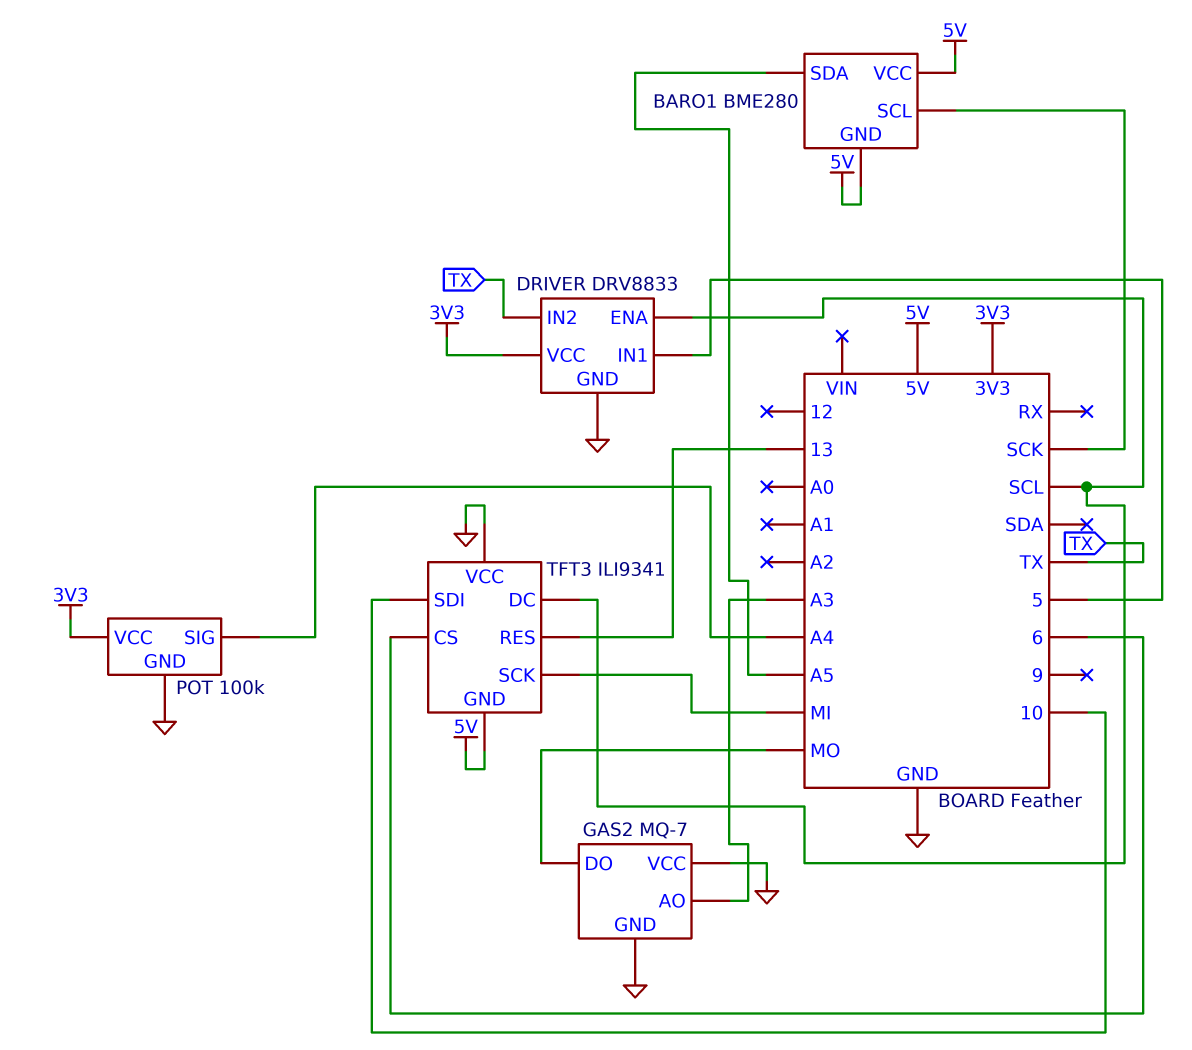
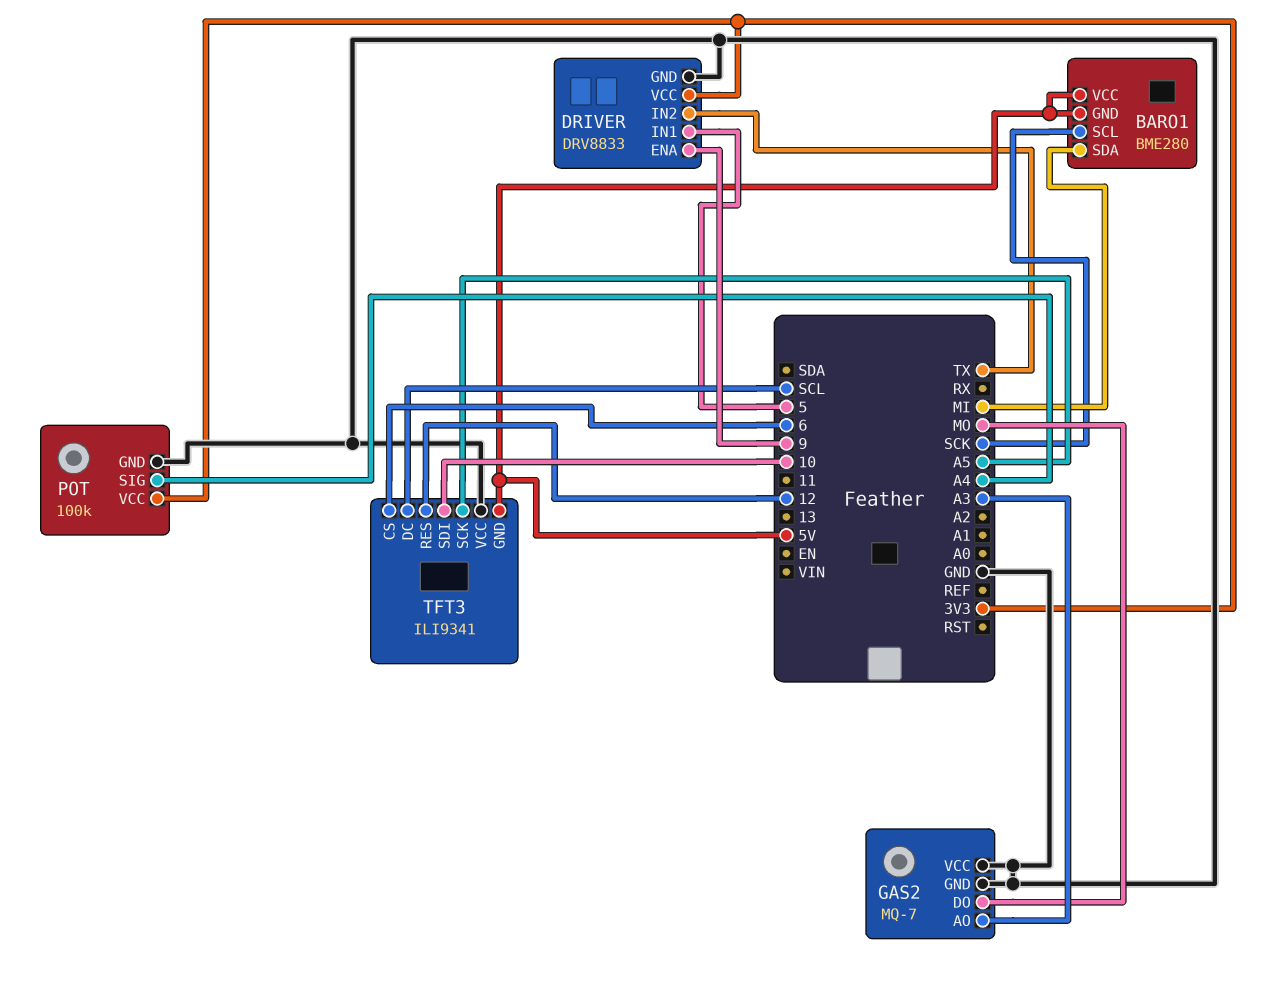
BARO1 pin SDA: A5 -> MI
DRIVER pin ENA: SCL -> 9
TFT3 pin RES: 13 -> 12
TFT3 pin SCK: MI -> A5

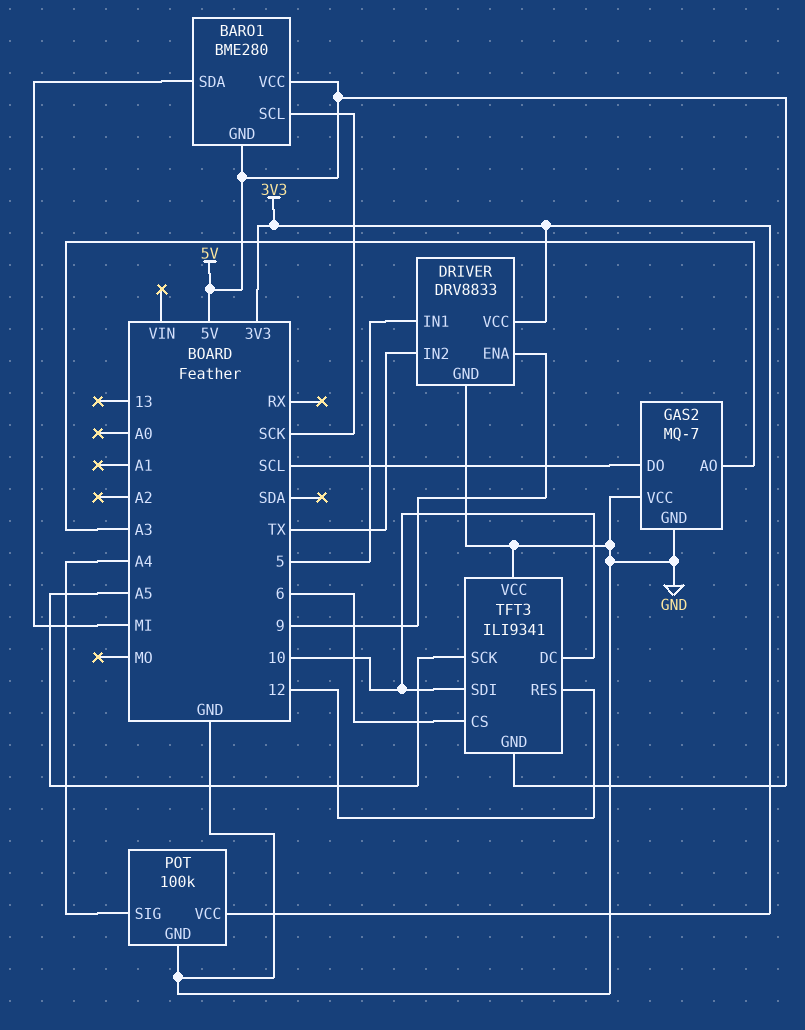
GAS2 pin DO: MO -> SCL
TFT3 pin DC: SCL -> 10

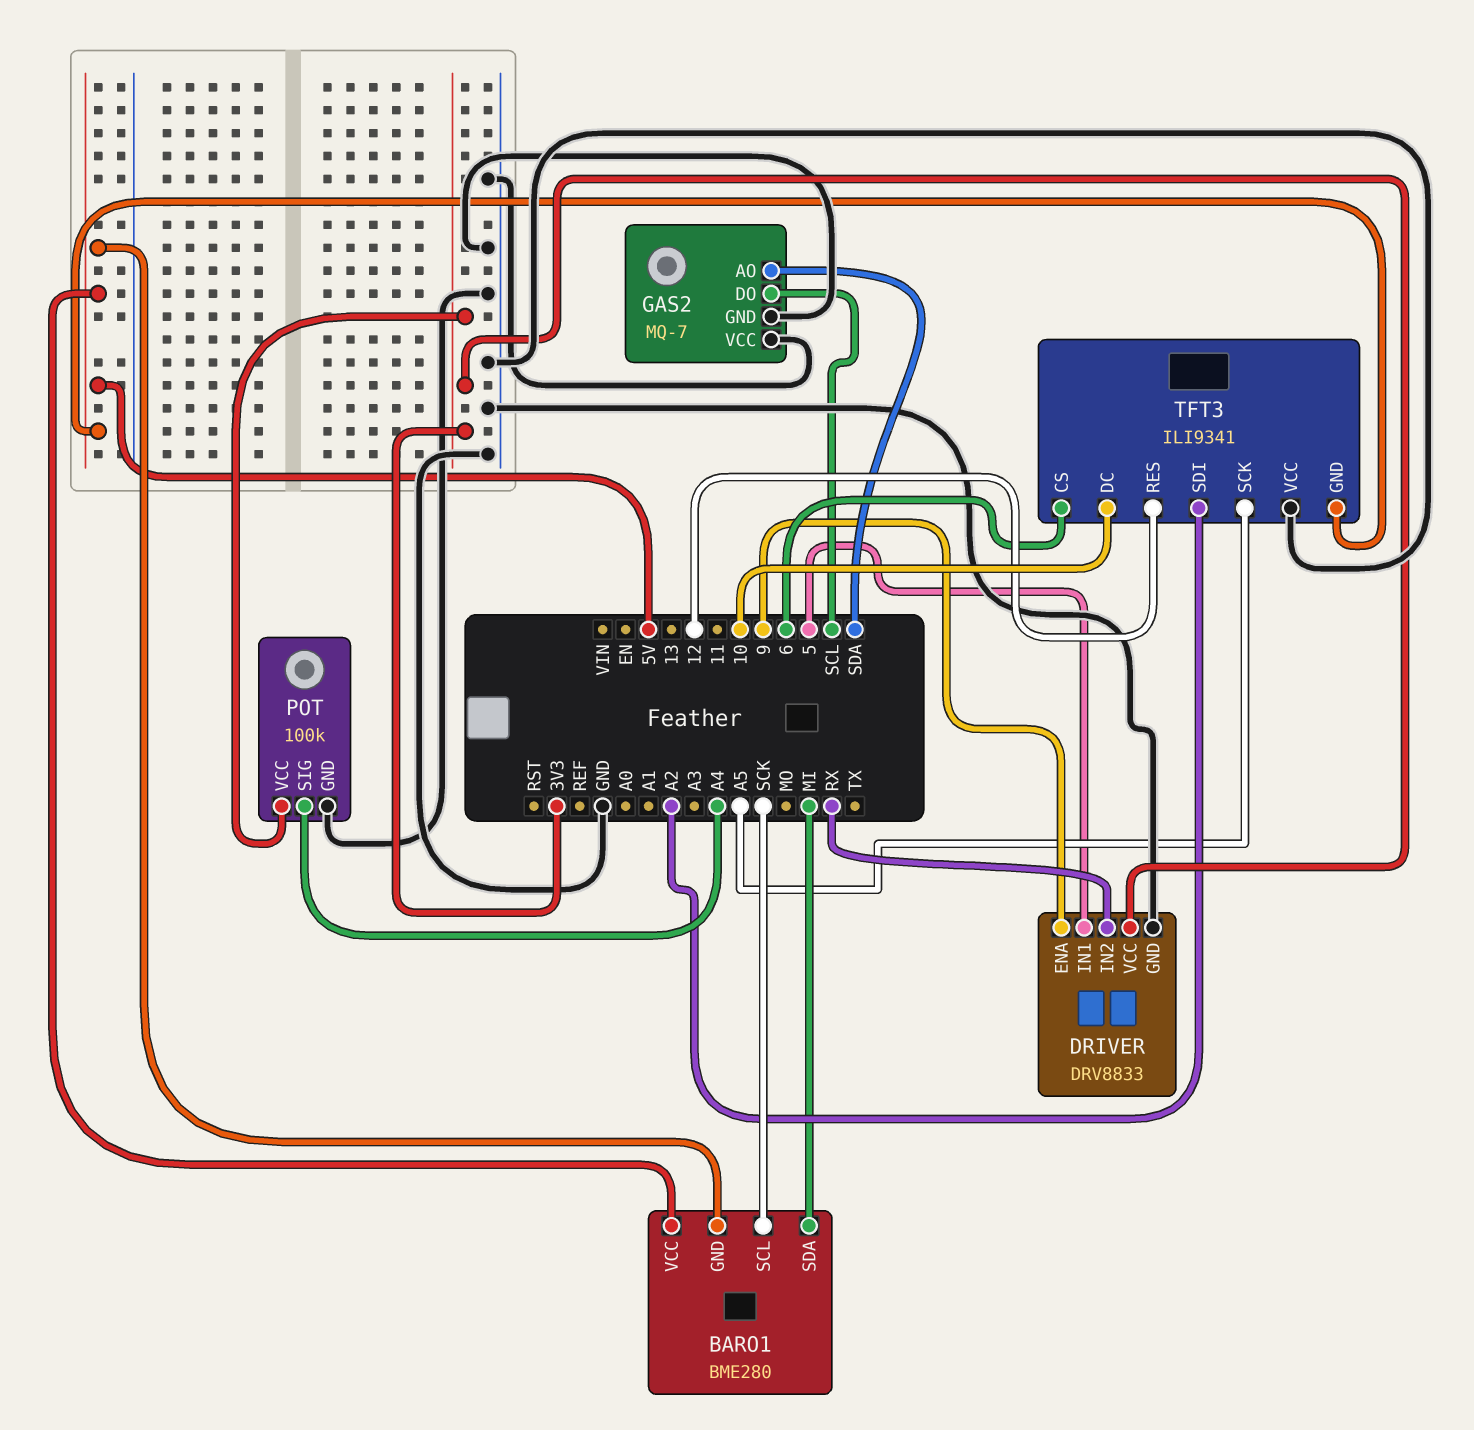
DRIVER pin IN2: TX -> RX
GAS2 pin AO: A3 -> SDA
TFT3 pin SDI: 10 -> A2

